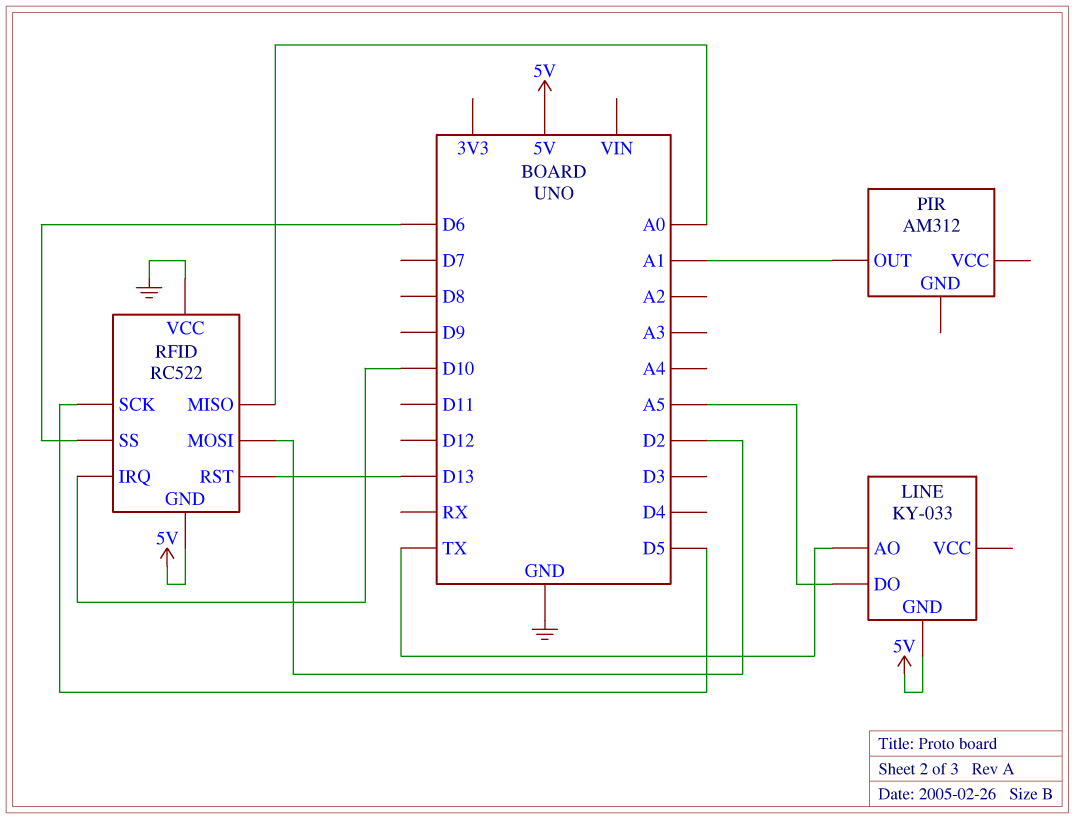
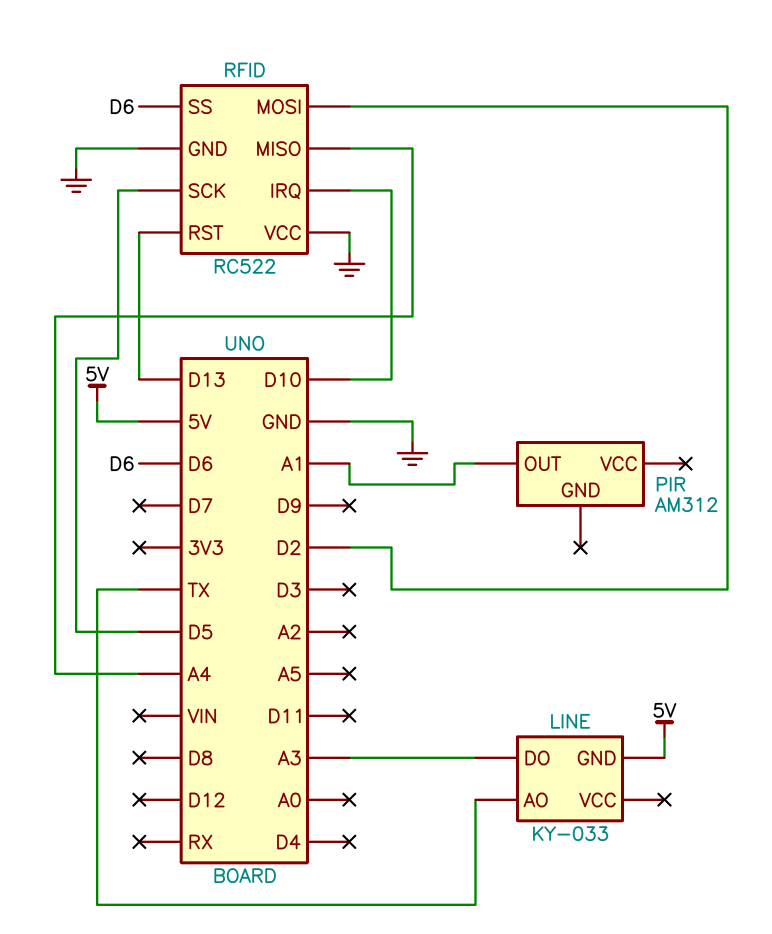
LINE pin DO: A5 -> A3
RFID pin GND: 5V -> GND
RFID pin MISO: A0 -> A4

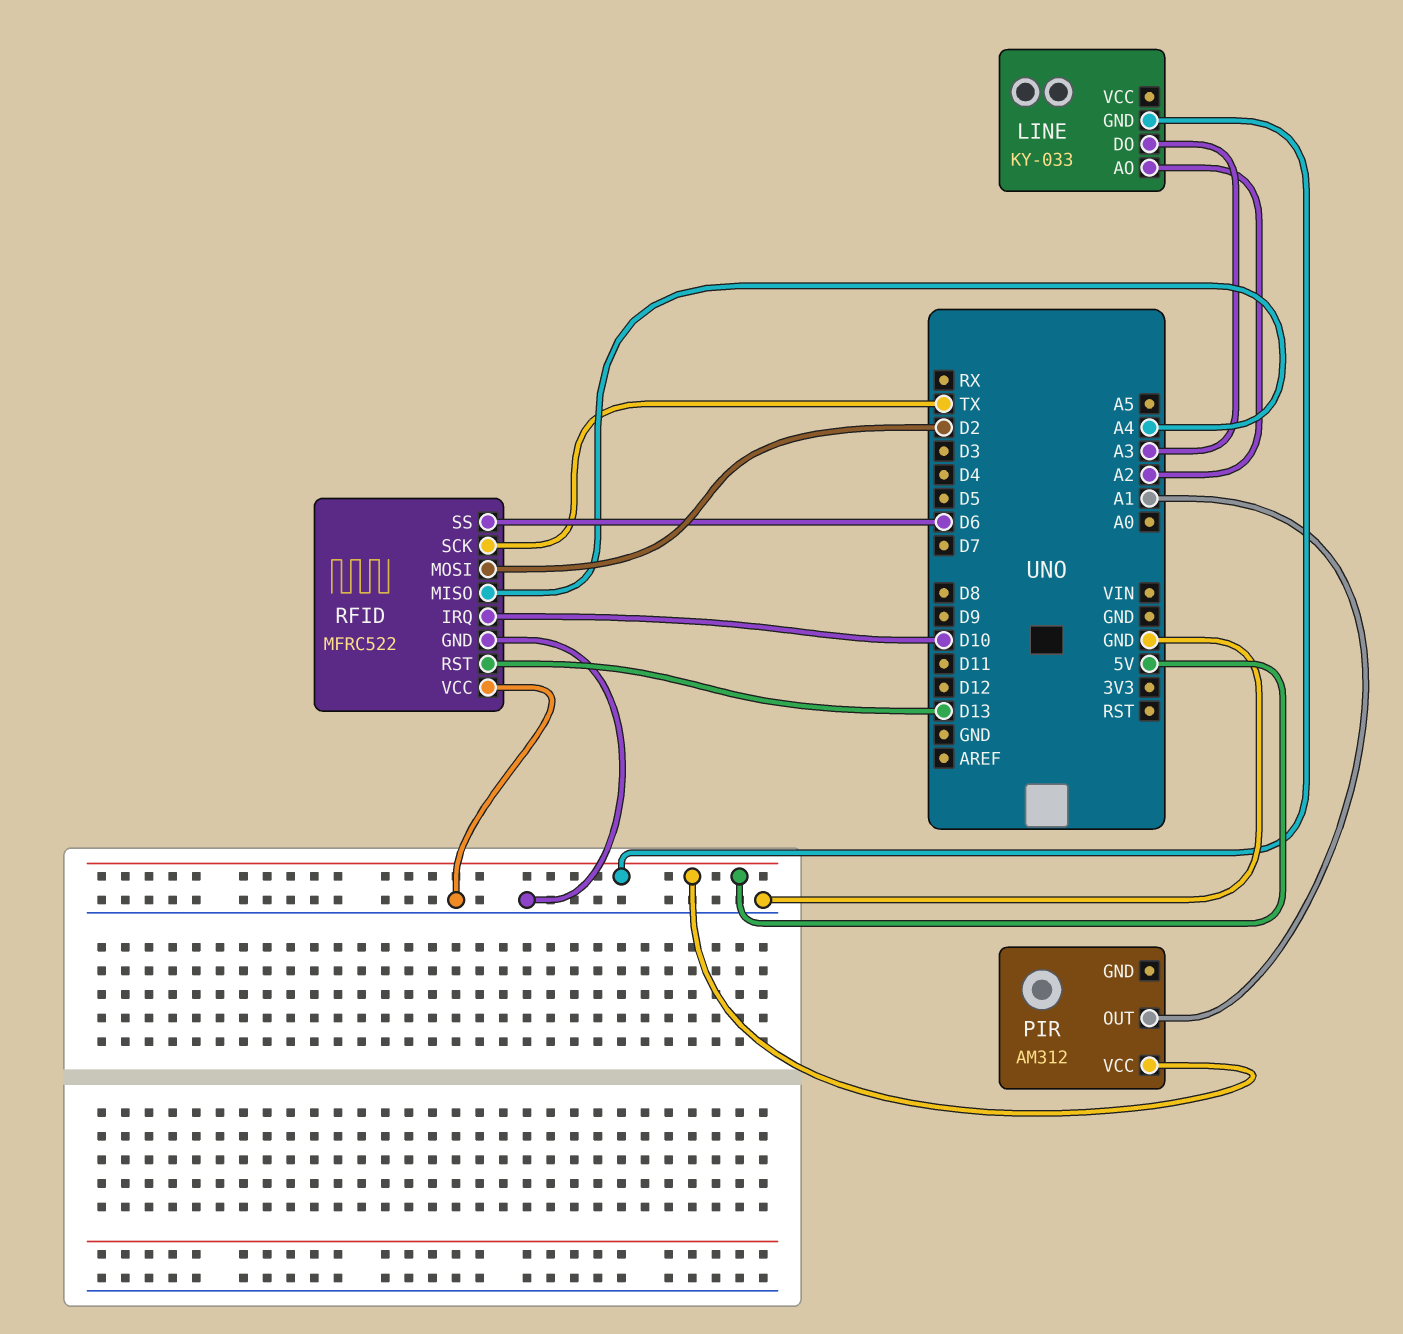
LINE pin AO: TX -> A2
PIR pin VCC: none -> 5V
RFID: RC522 -> MFRC522
RFID pin SCK: D5 -> TX

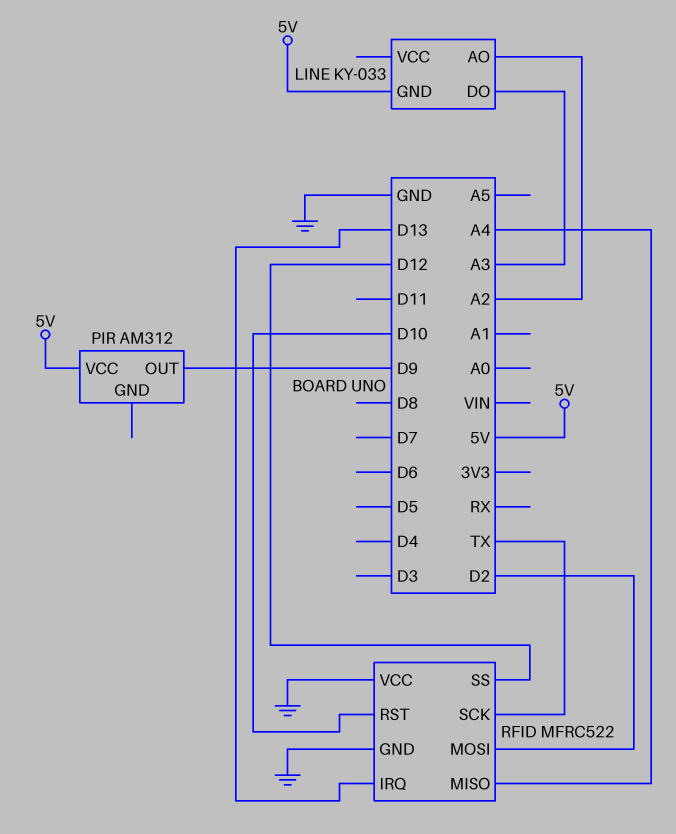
PIR pin OUT: A1 -> D9
RFID pin IRQ: D10 -> D13
RFID pin RST: D13 -> D10
RFID pin SS: D6 -> D12

